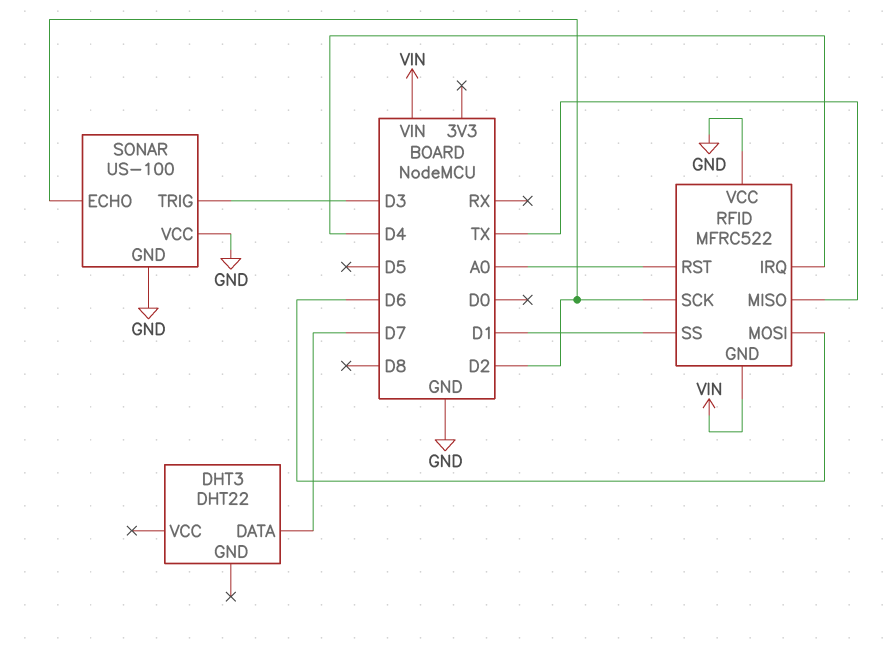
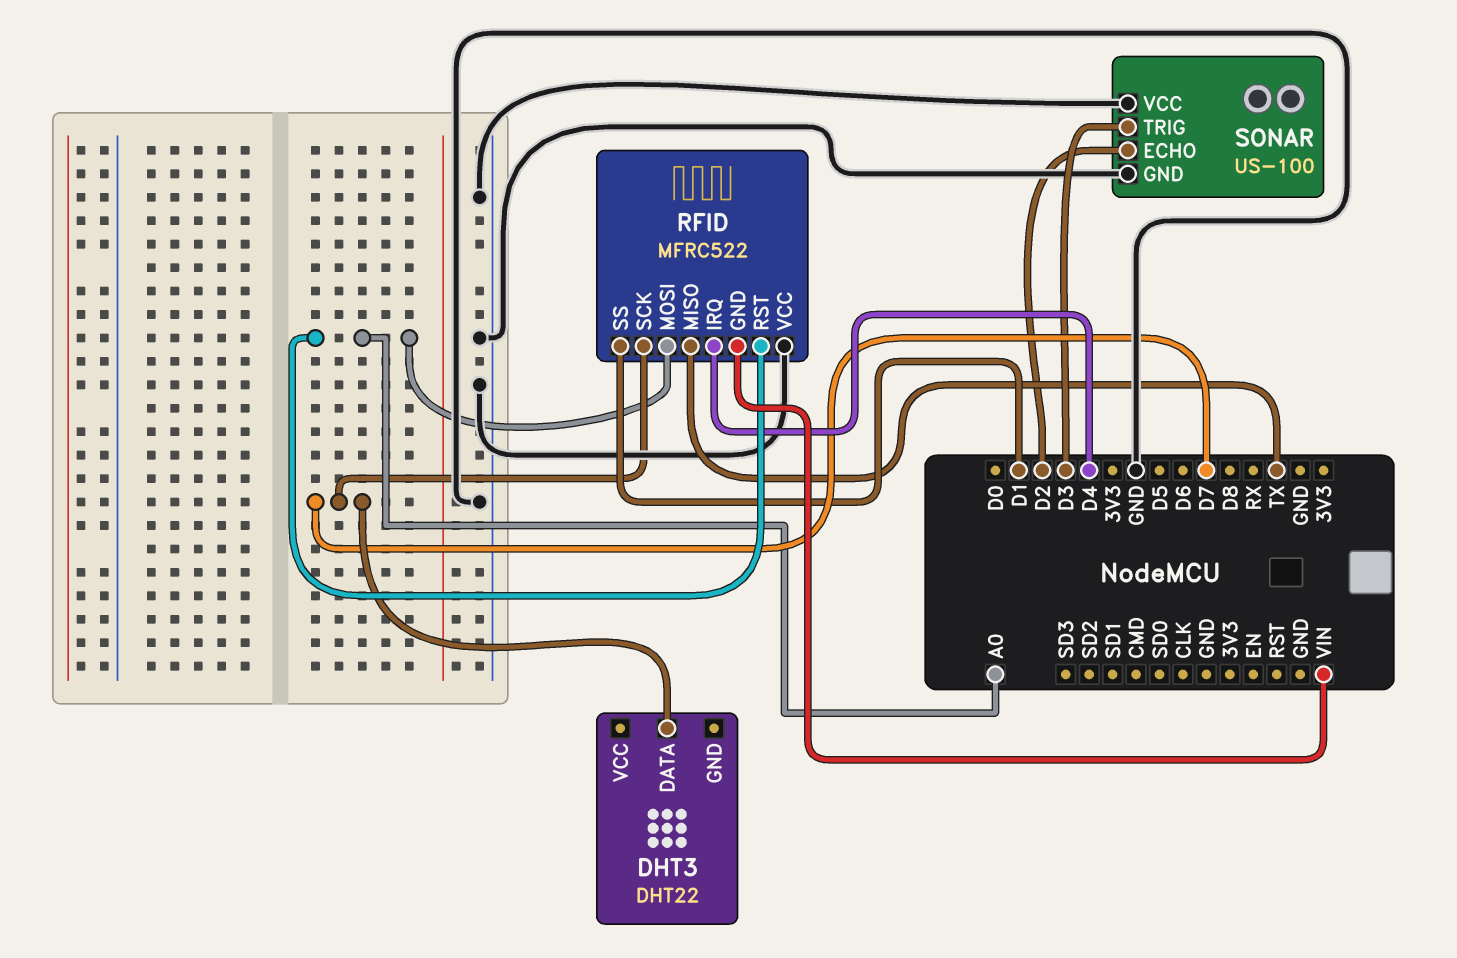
RFID pin MOSI: D6 -> A0
RFID pin SCK: D2 -> D7

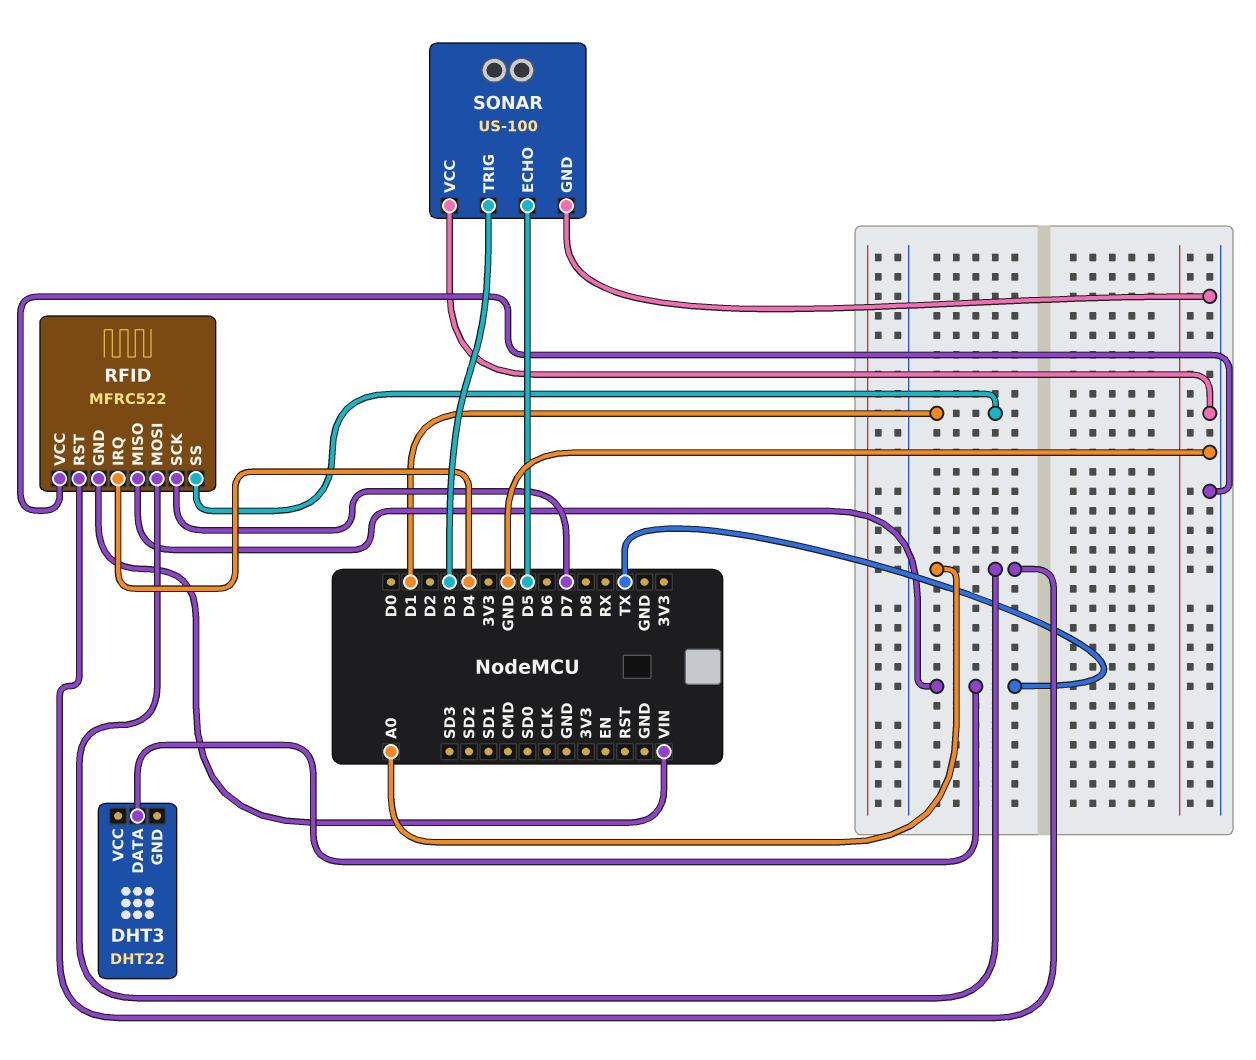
DHT3 pin DATA: D7 -> TX
SONAR pin ECHO: D2 -> D5

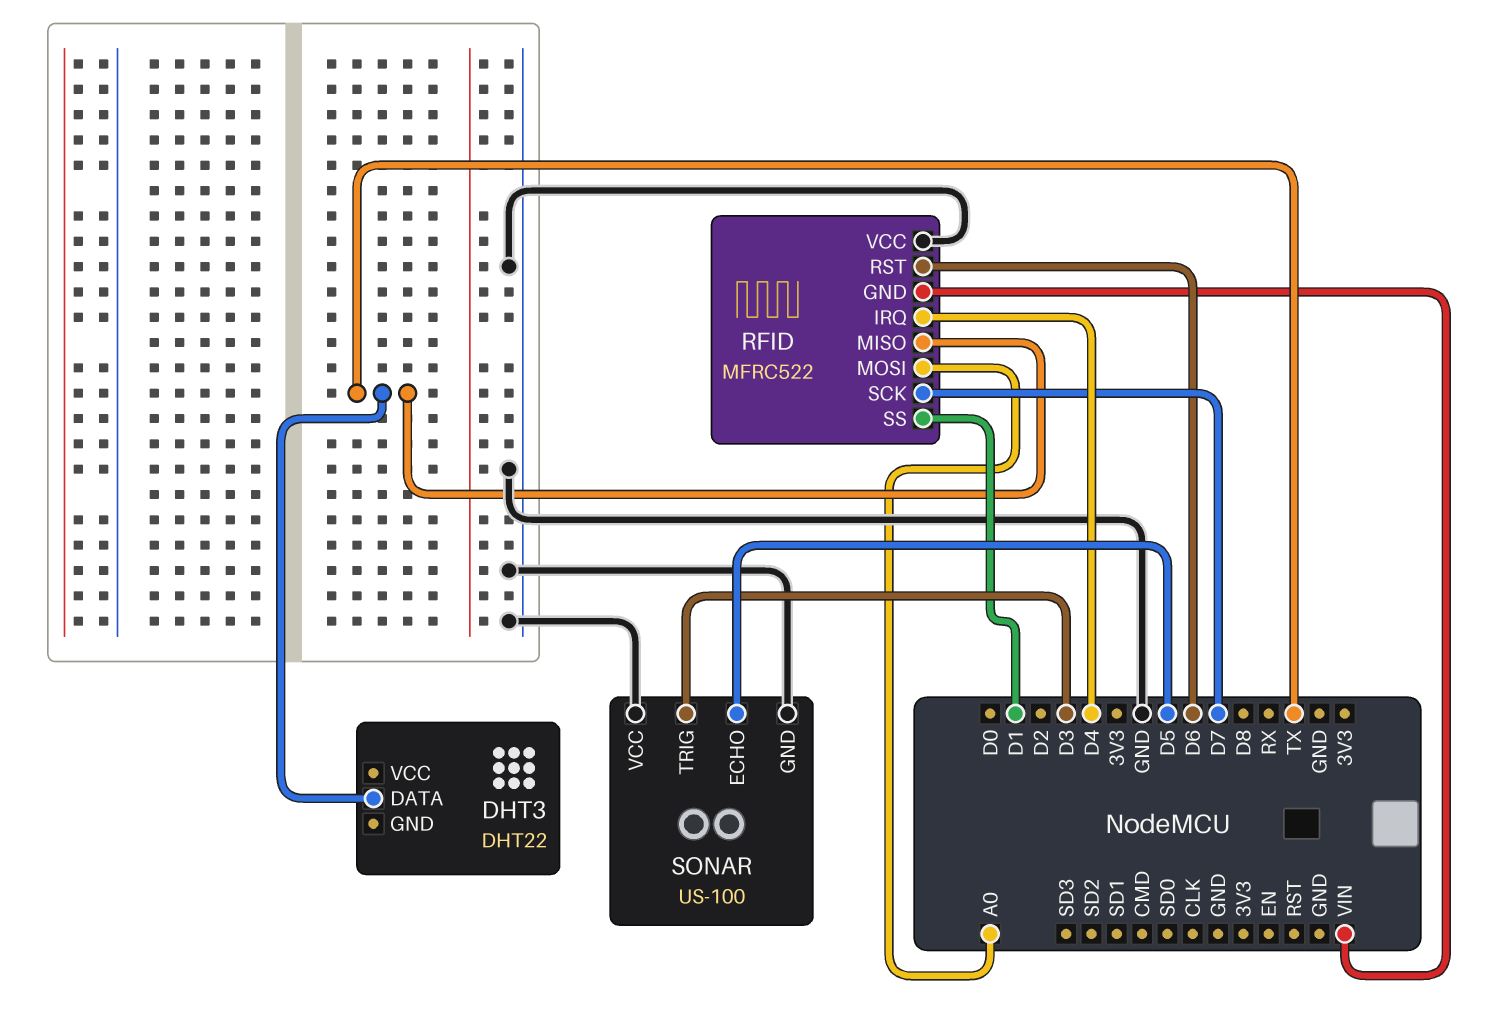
RFID pin RST: A0 -> D6

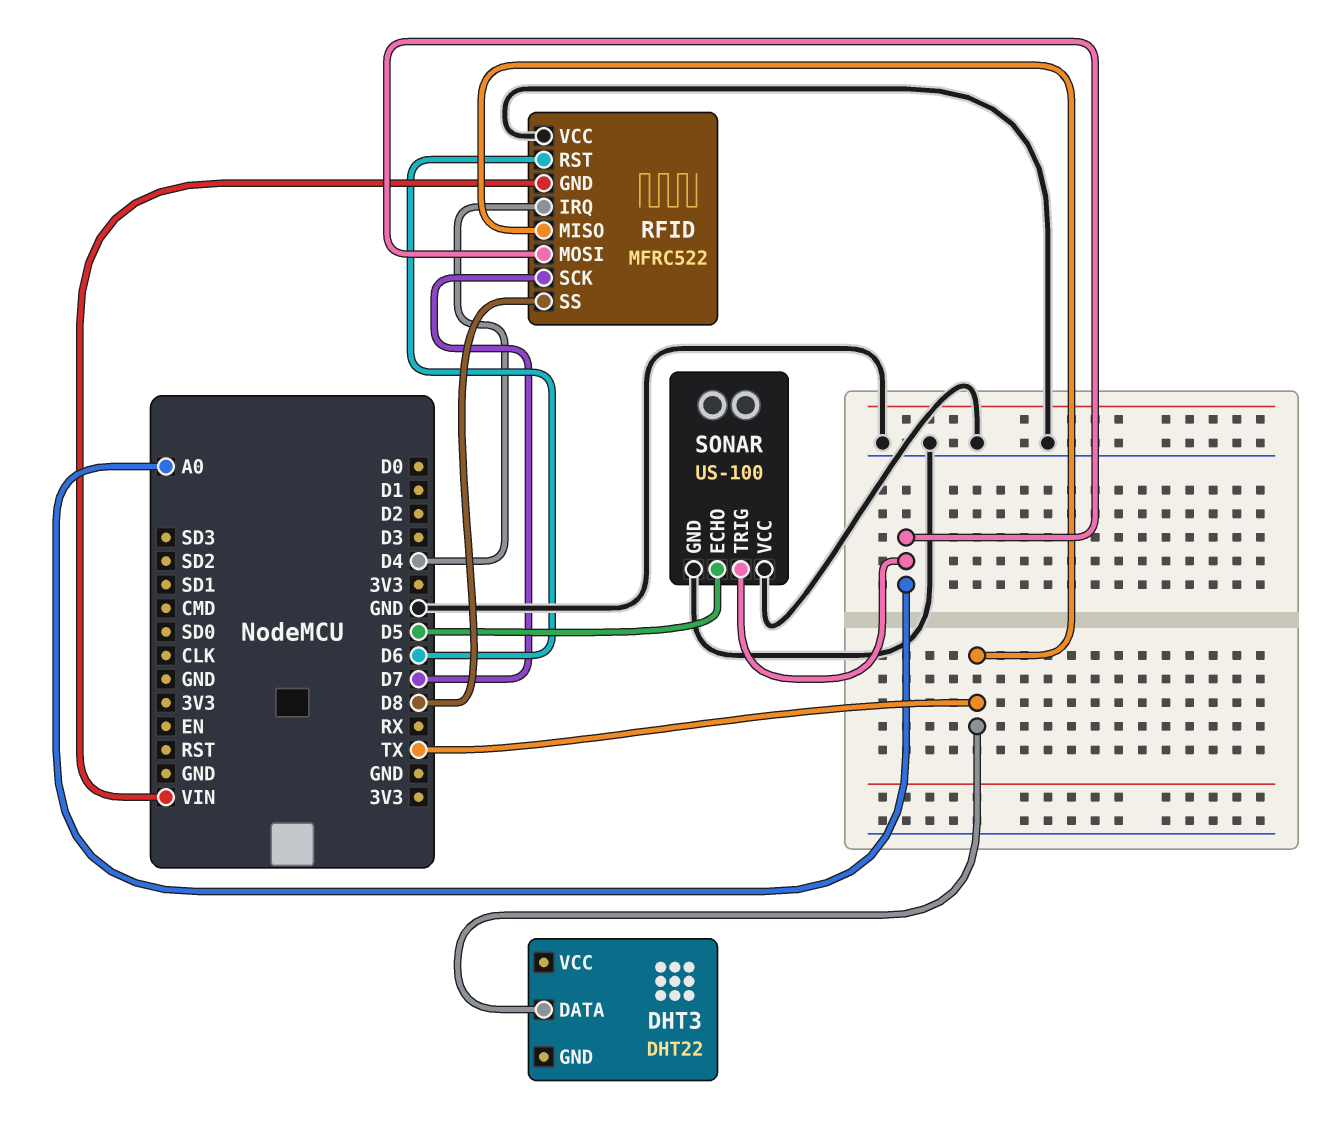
RFID pin SS: D1 -> D8
SONAR pin TRIG: D3 -> A0

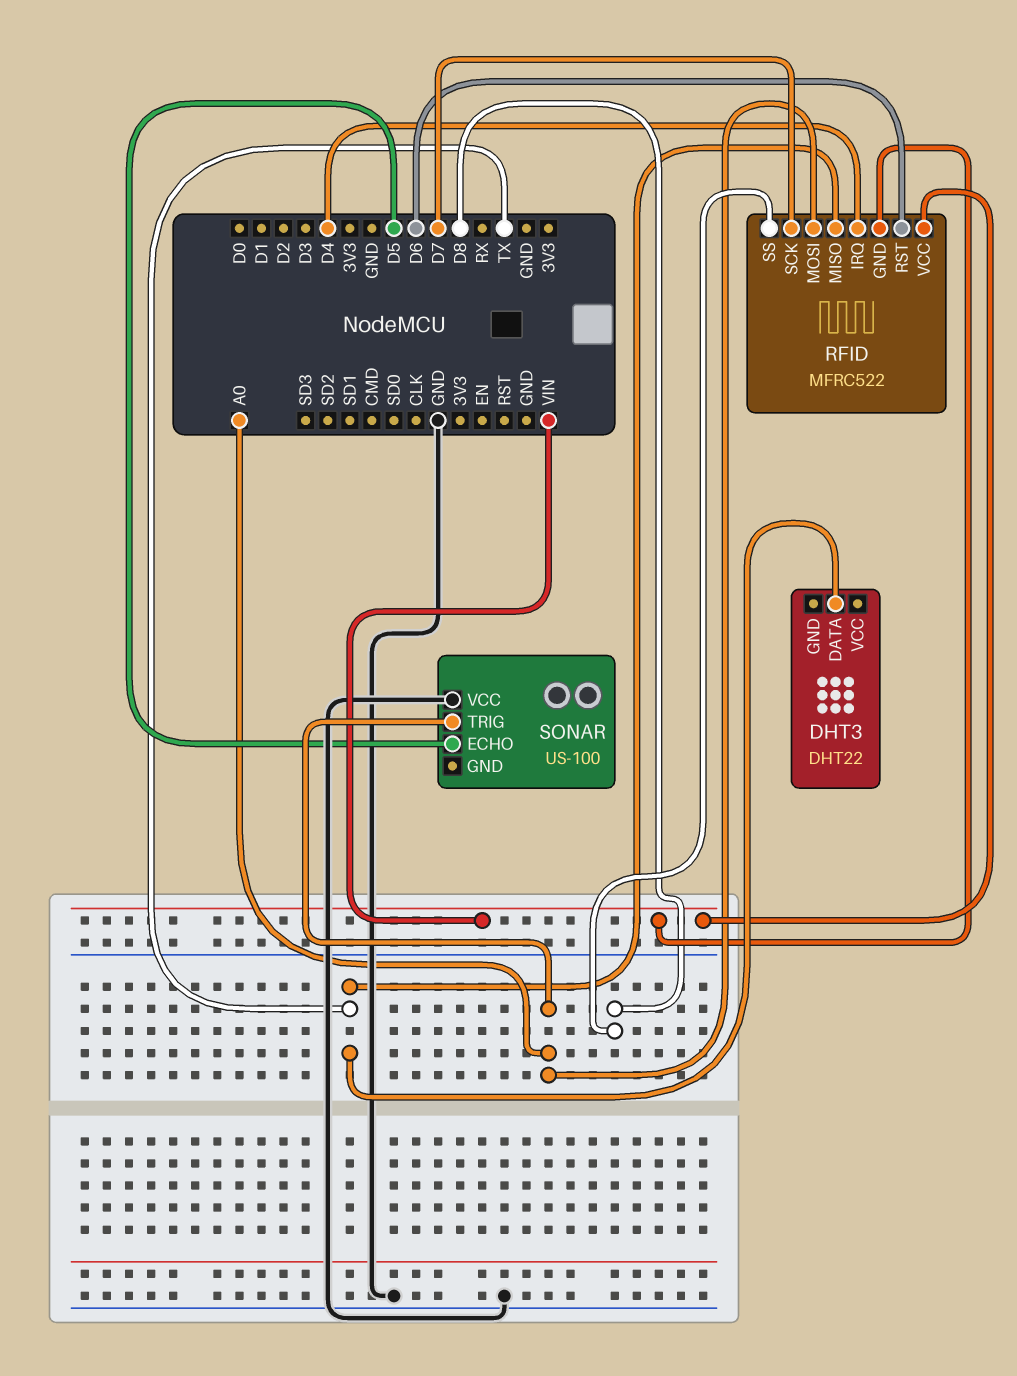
RFID pin VCC: GND -> VIN
SONAR pin GND: GND -> none

